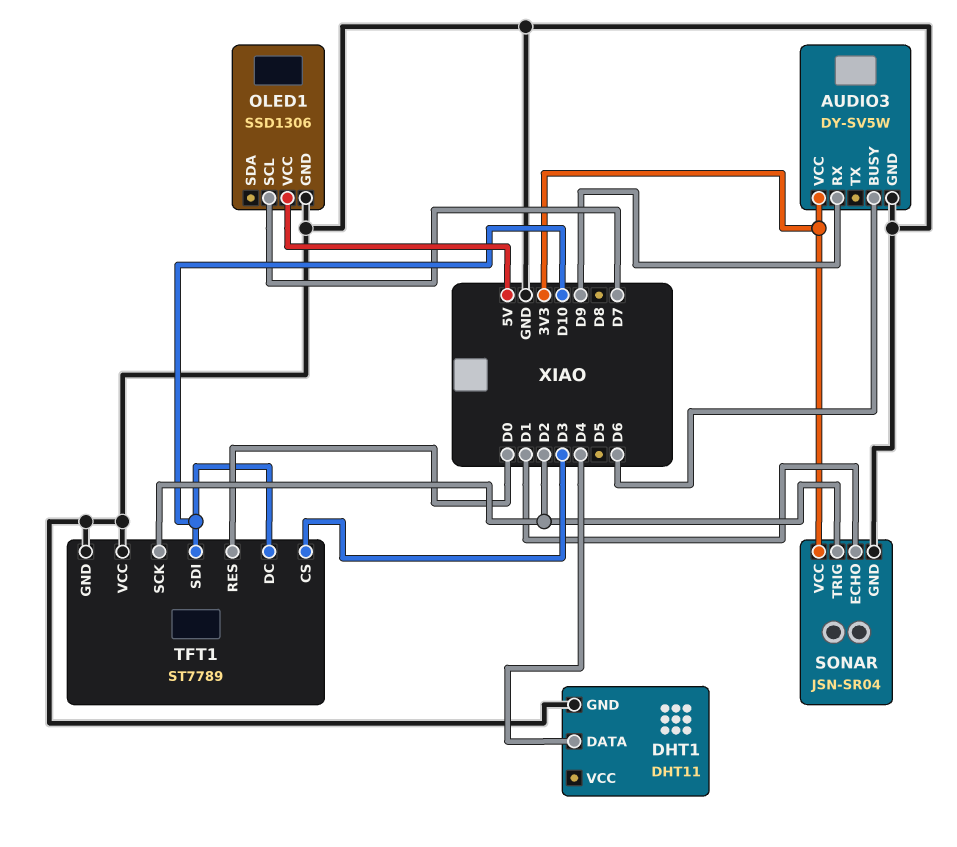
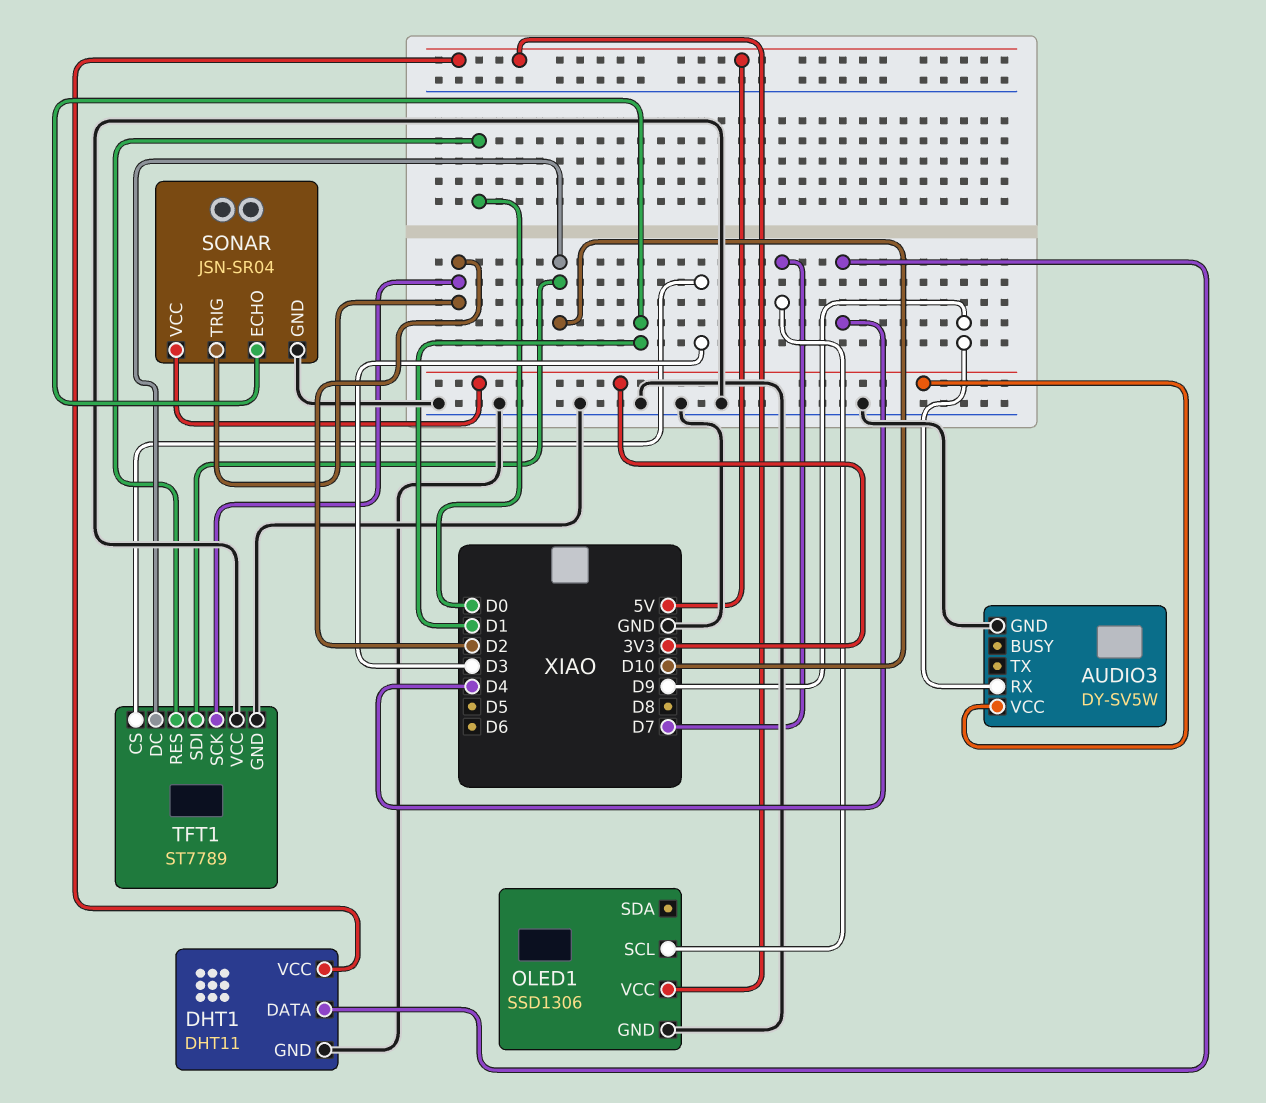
AUDIO3 pin BUSY: D6 -> none
DHT1 pin VCC: none -> 5V

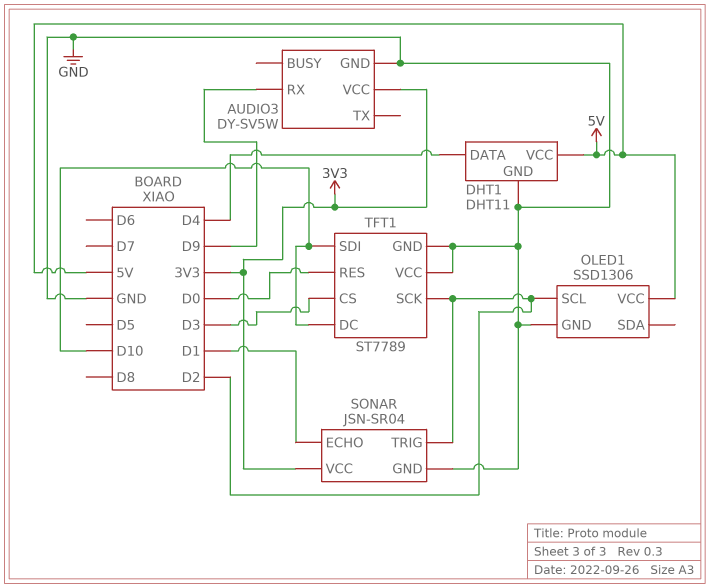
OLED1 pin SCL: D7 -> D2

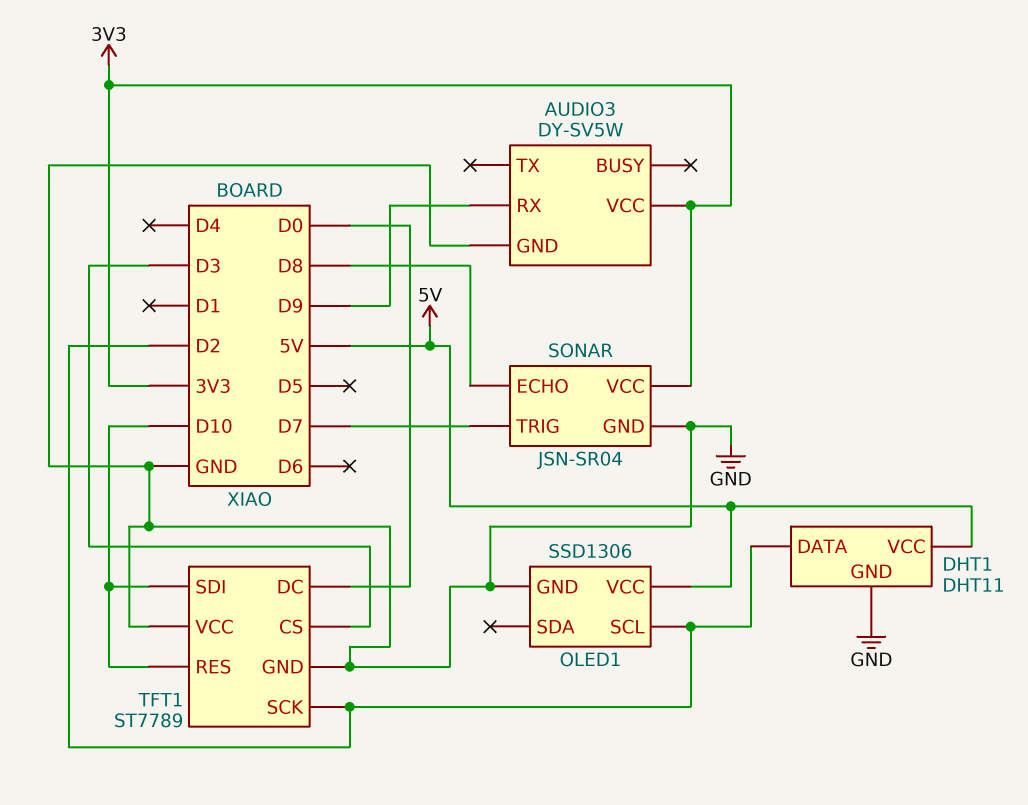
DHT1 pin DATA: D4 -> D2
SONAR pin ECHO: D1 -> D8
SONAR pin TRIG: D2 -> D7
TFT1 pin DC: D10 -> D0
TFT1 pin RES: D0 -> D10

